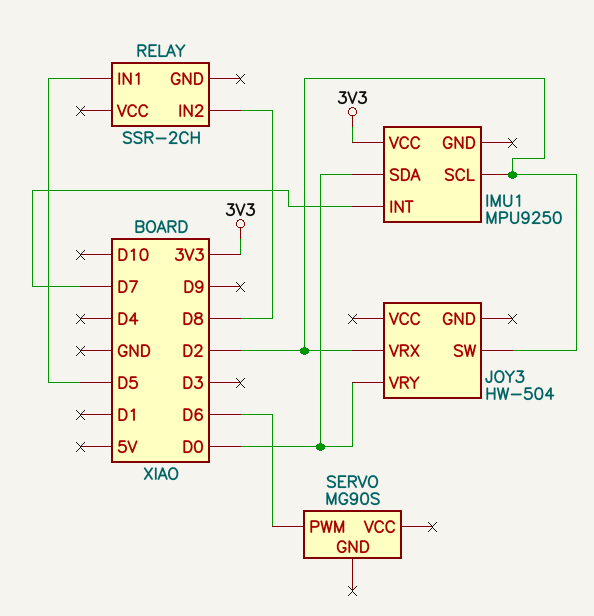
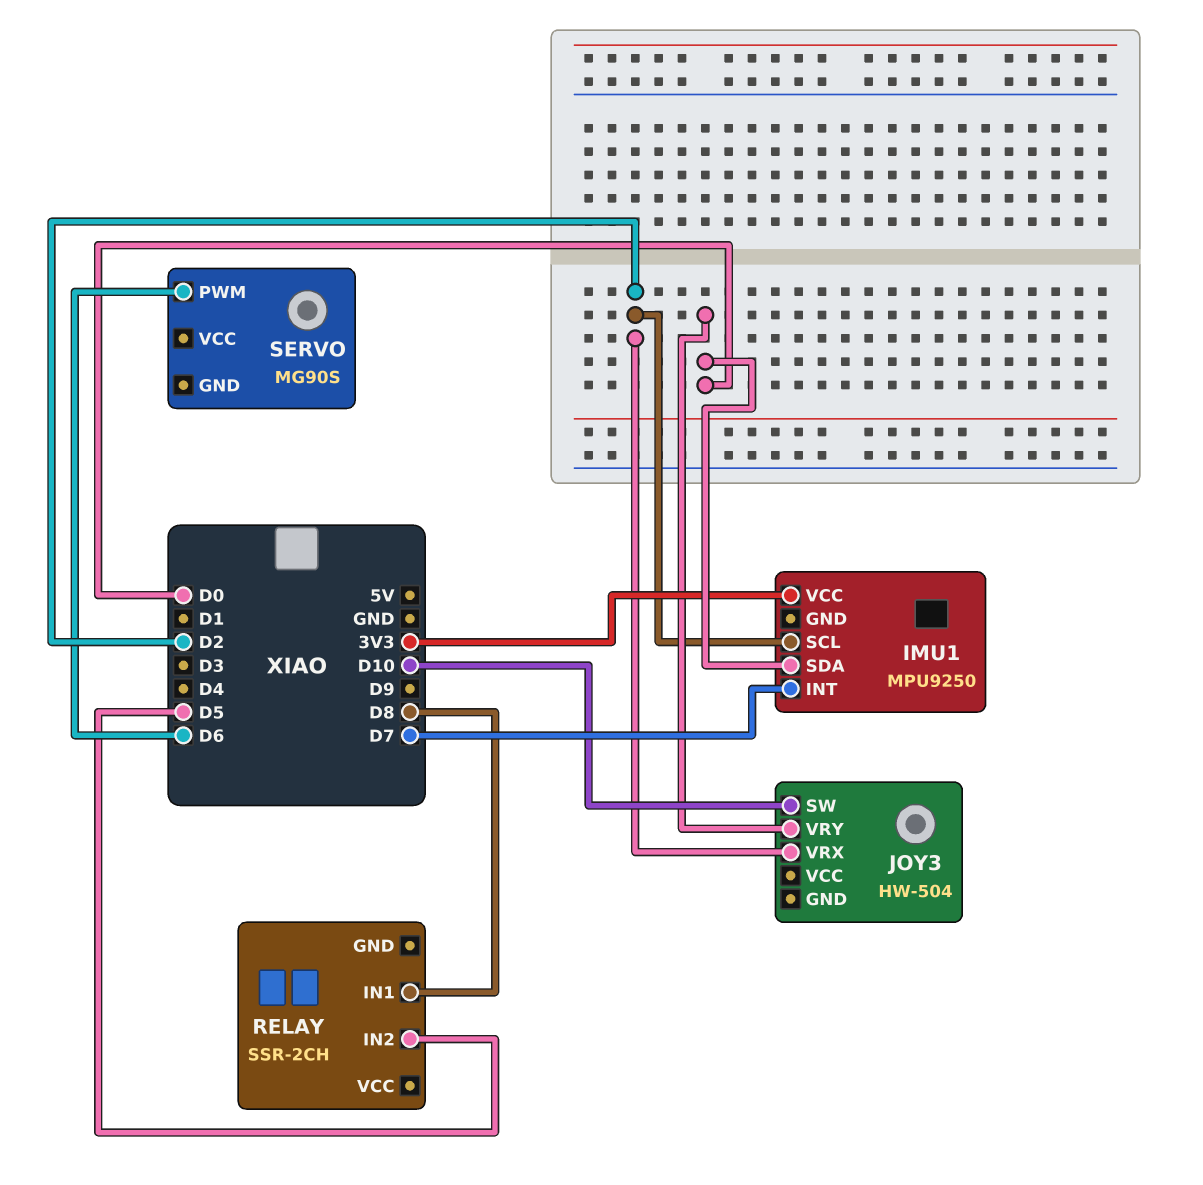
JOY3 pin SW: D2 -> D10
RELAY pin IN1: D5 -> D8
RELAY pin IN2: D8 -> D5

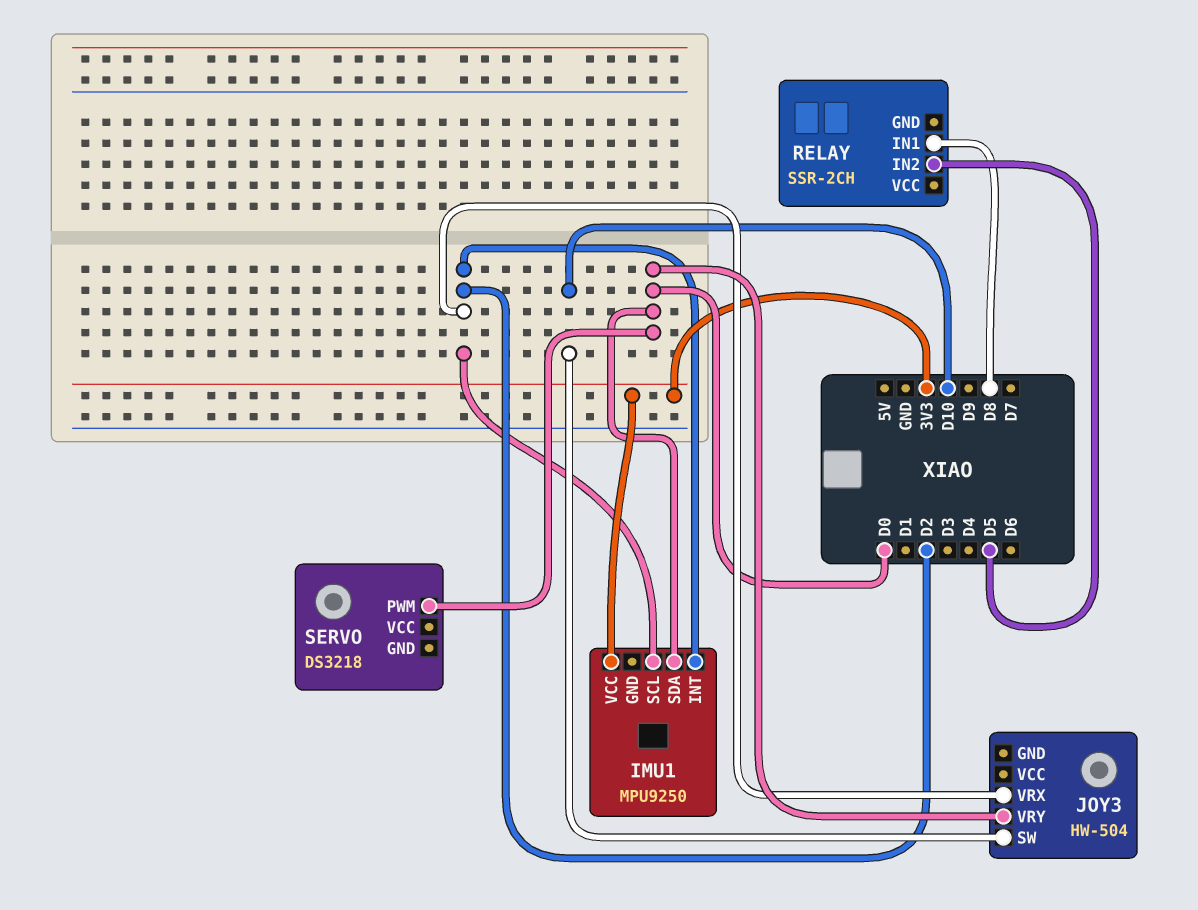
IMU1 pin INT: D7 -> D2
SERVO: MG90S -> DS3218
SERVO pin PWM: D6 -> D0

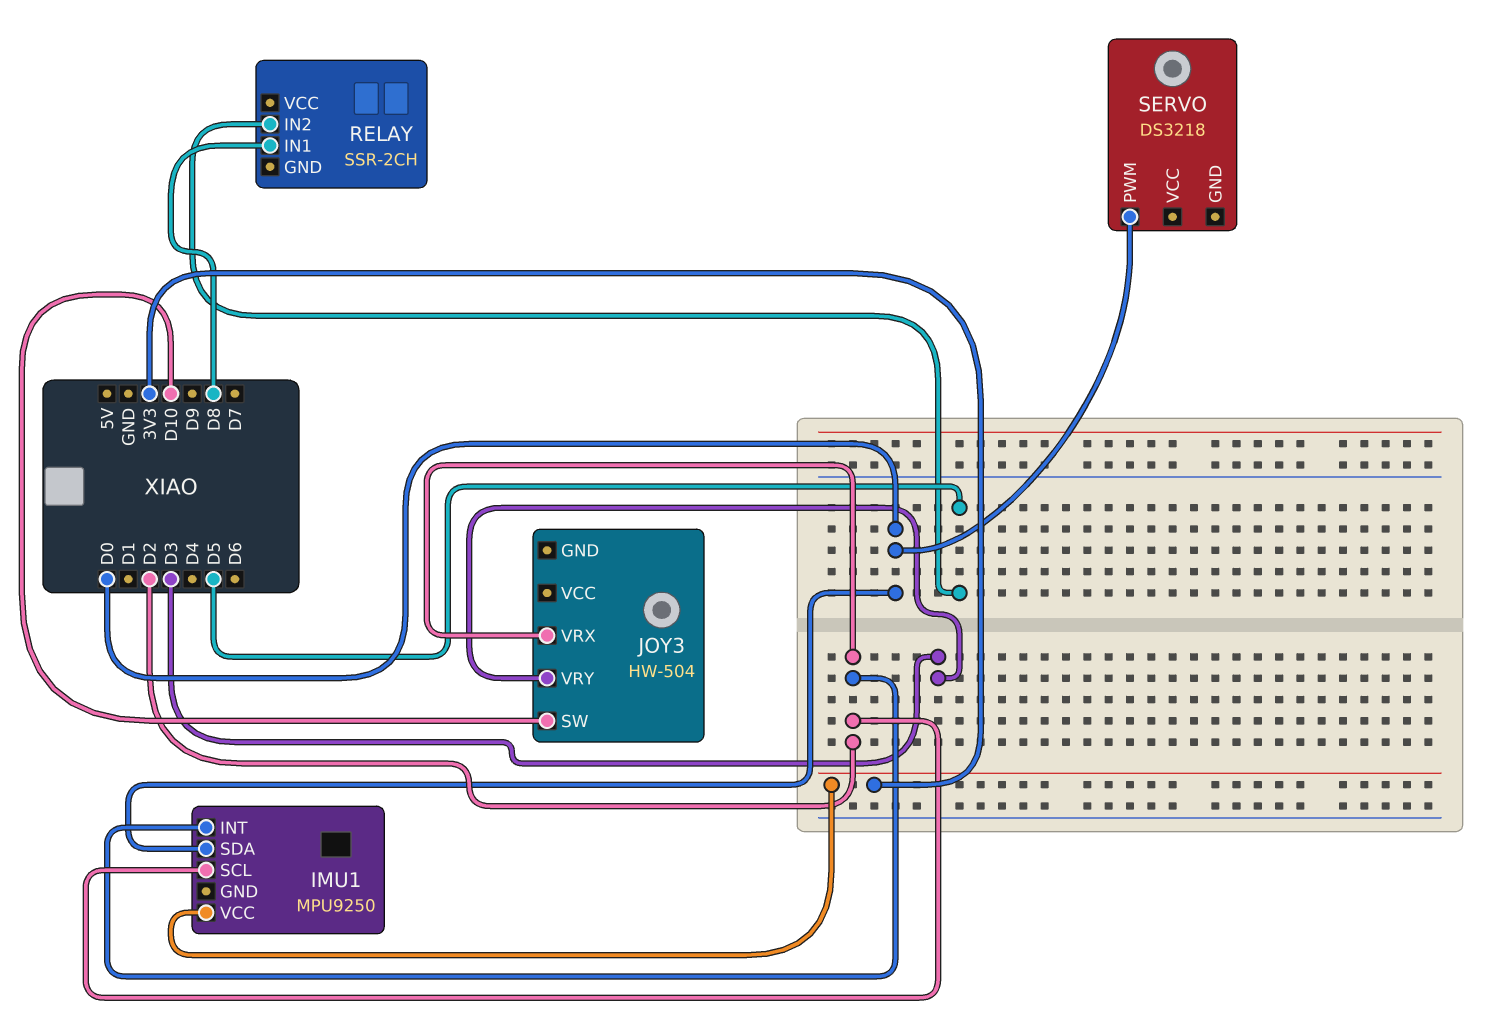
JOY3 pin VRY: D0 -> D3

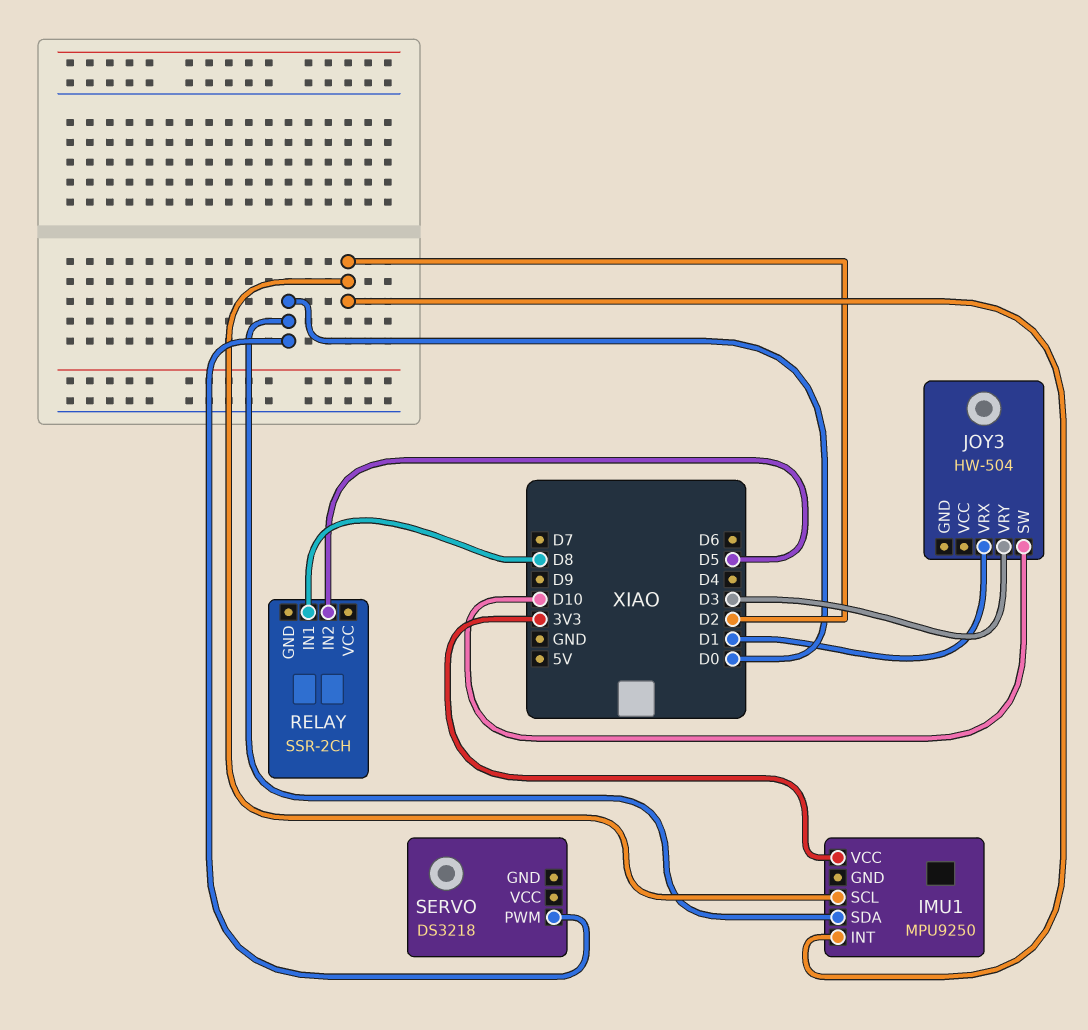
JOY3 pin VRX: D2 -> D1

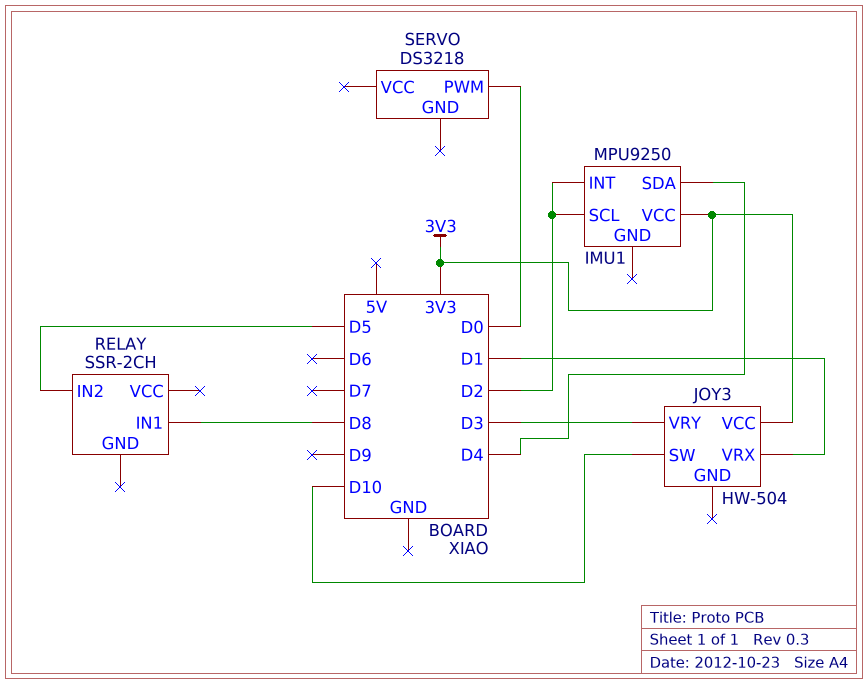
IMU1 pin SDA: D0 -> D4
JOY3 pin VCC: none -> 3V3

